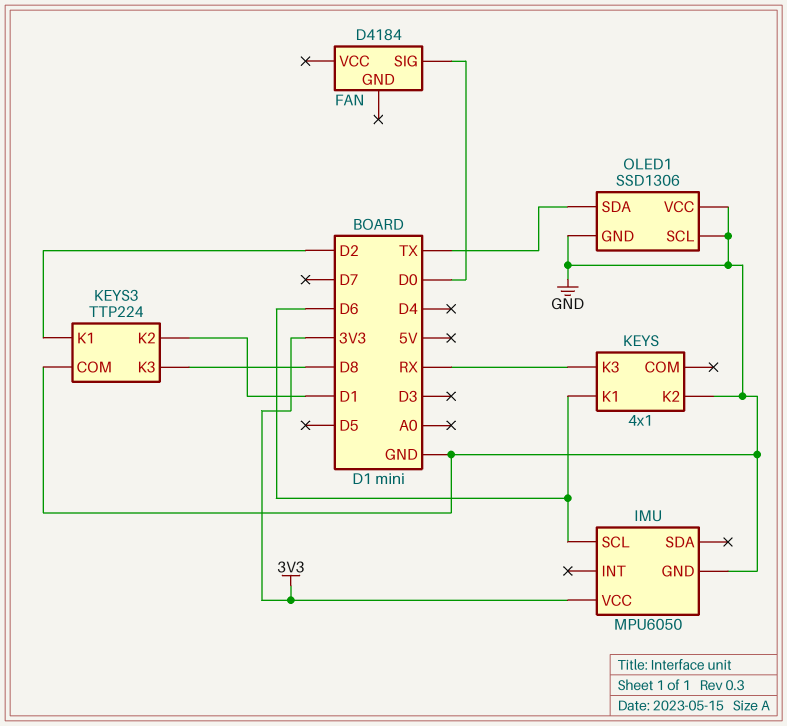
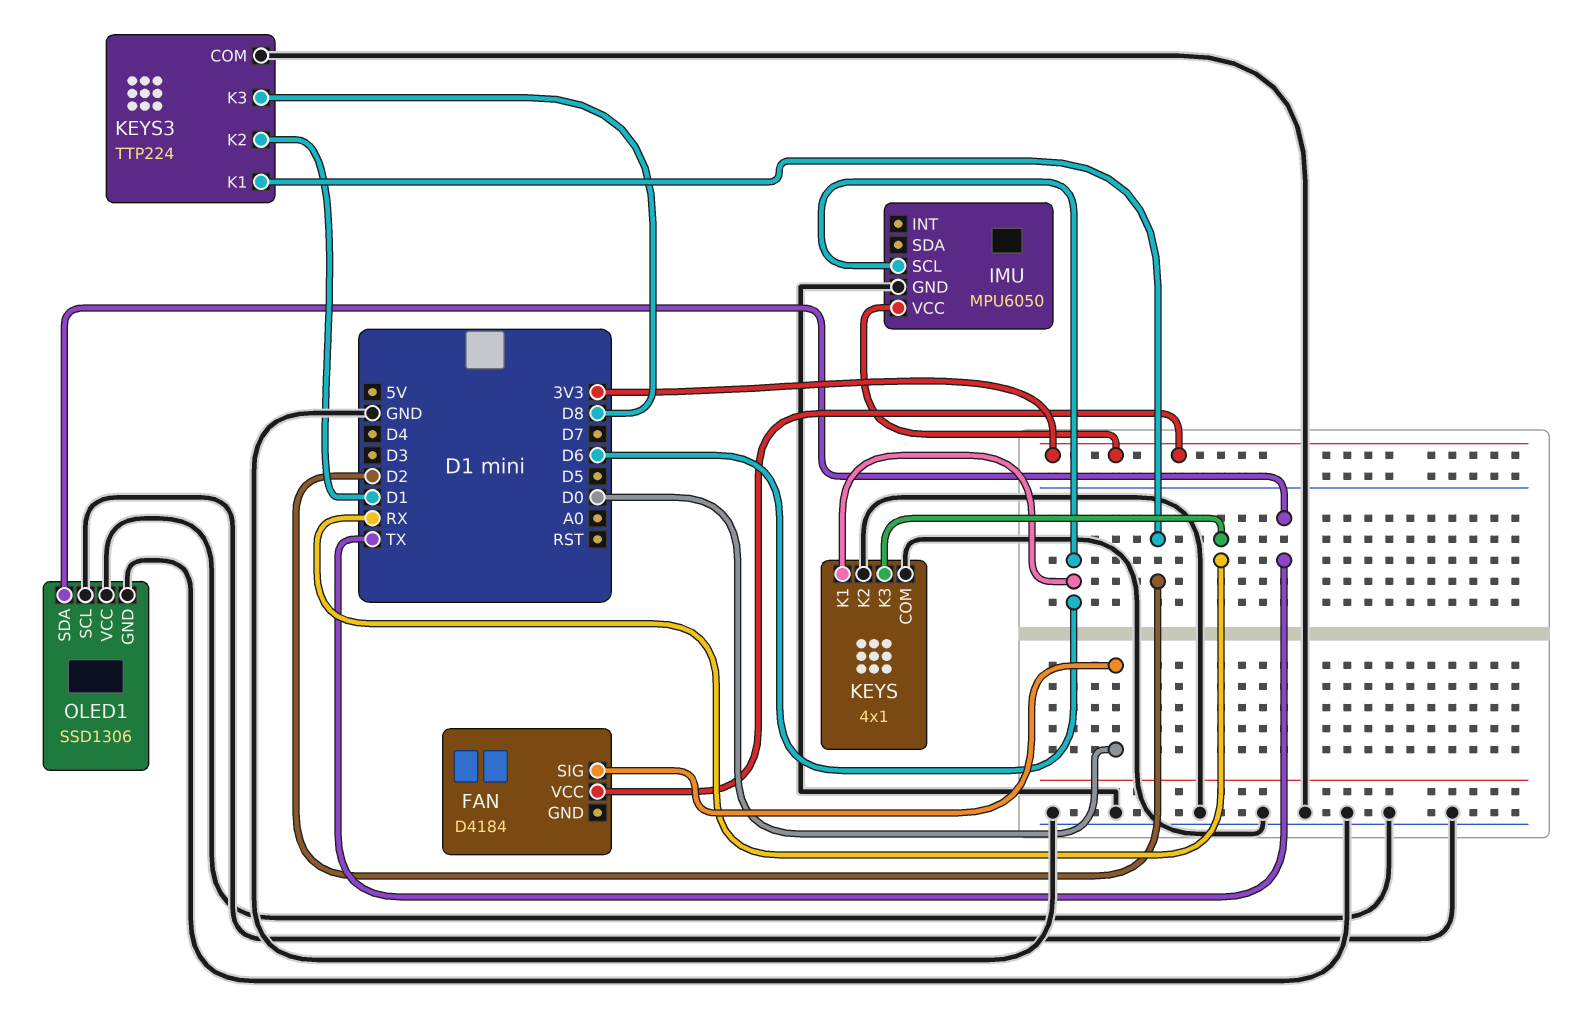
FAN pin VCC: none -> 3V3
KEYS pin COM: none -> GND

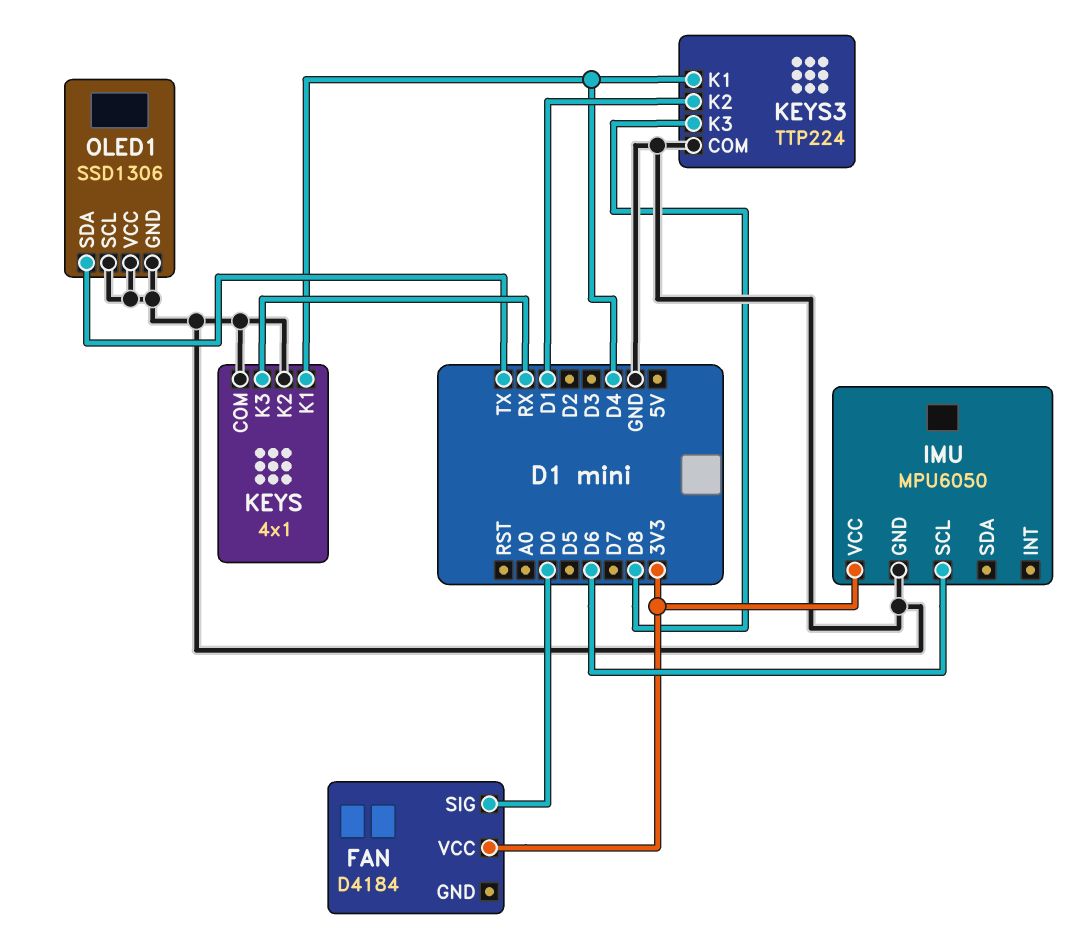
KEYS pin K1: D6 -> D4
KEYS3 pin K1: D2 -> D4

